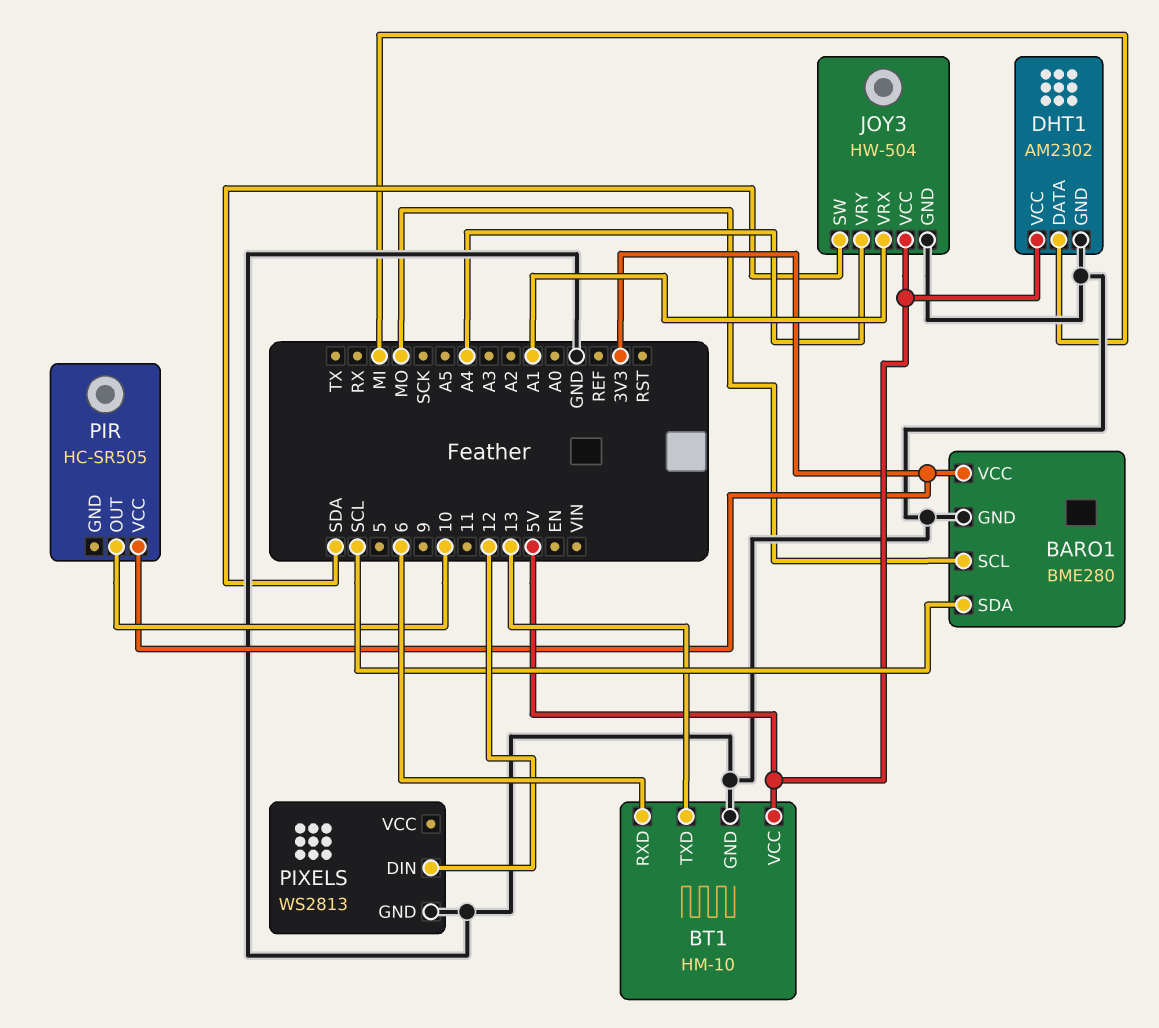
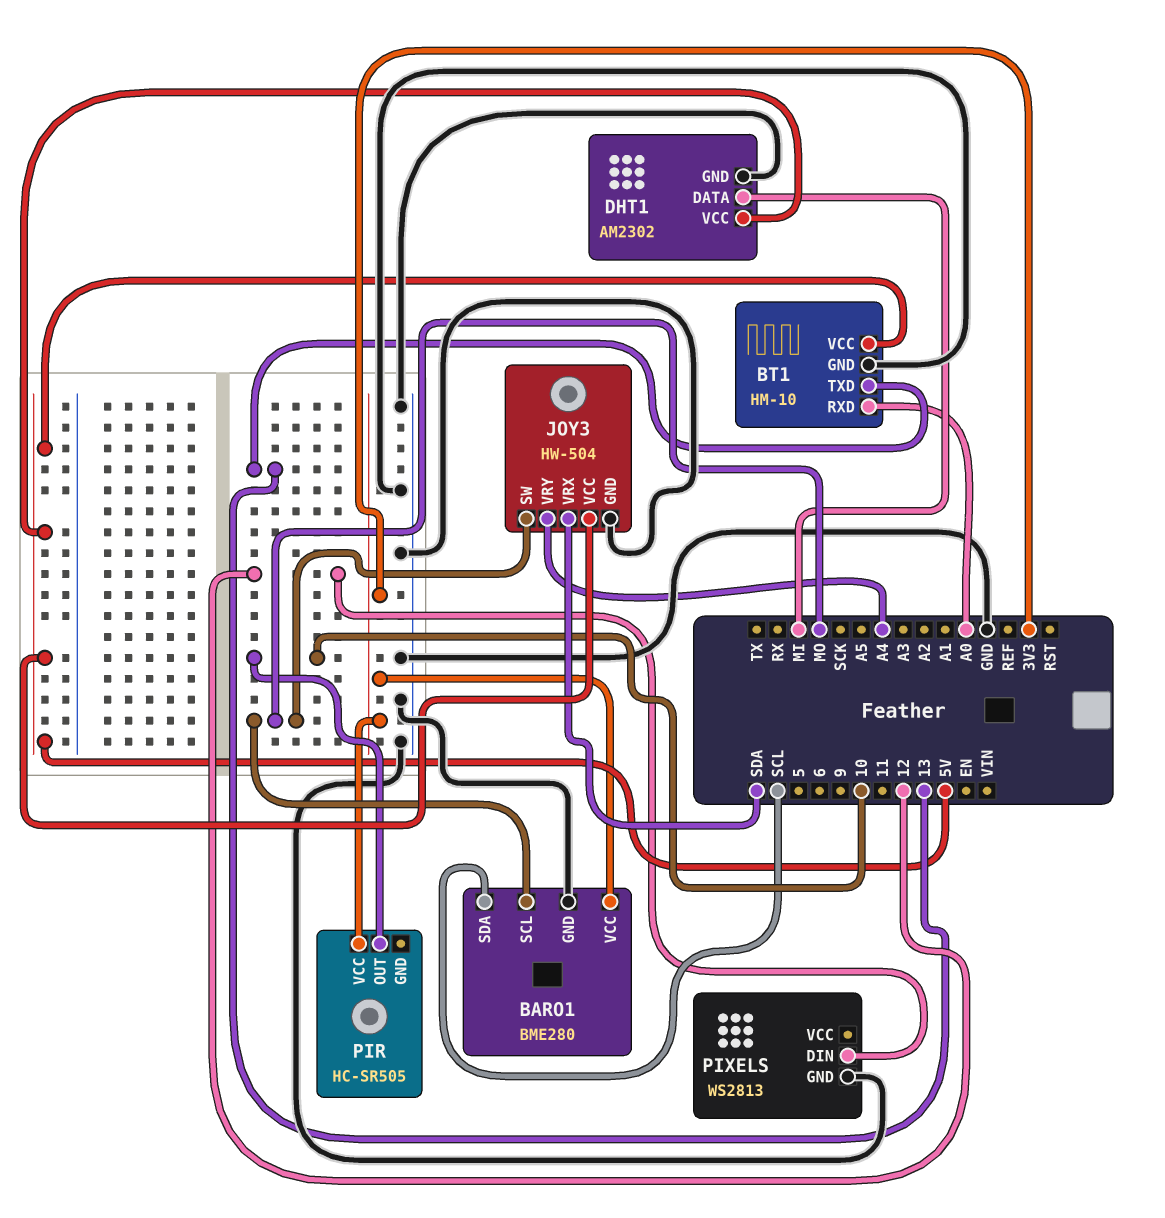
BT1 pin RXD: 6 -> A0
JOY3 pin SW: SDA -> MO
JOY3 pin VRX: A1 -> SDA

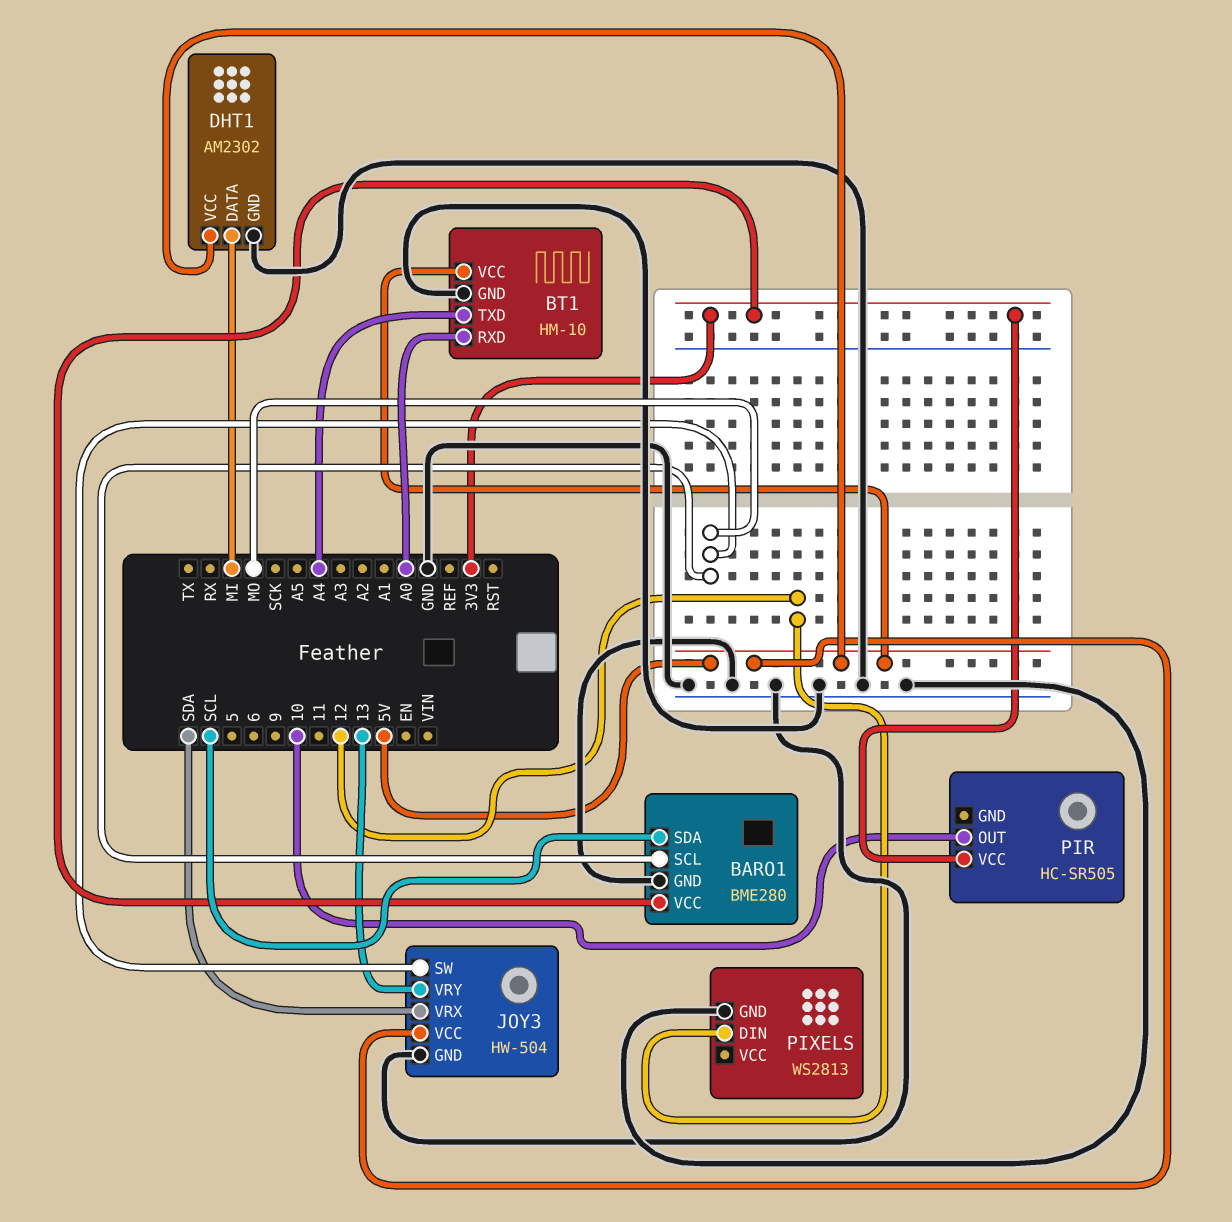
BT1 pin TXD: 13 -> A4
JOY3 pin VRY: A4 -> 13

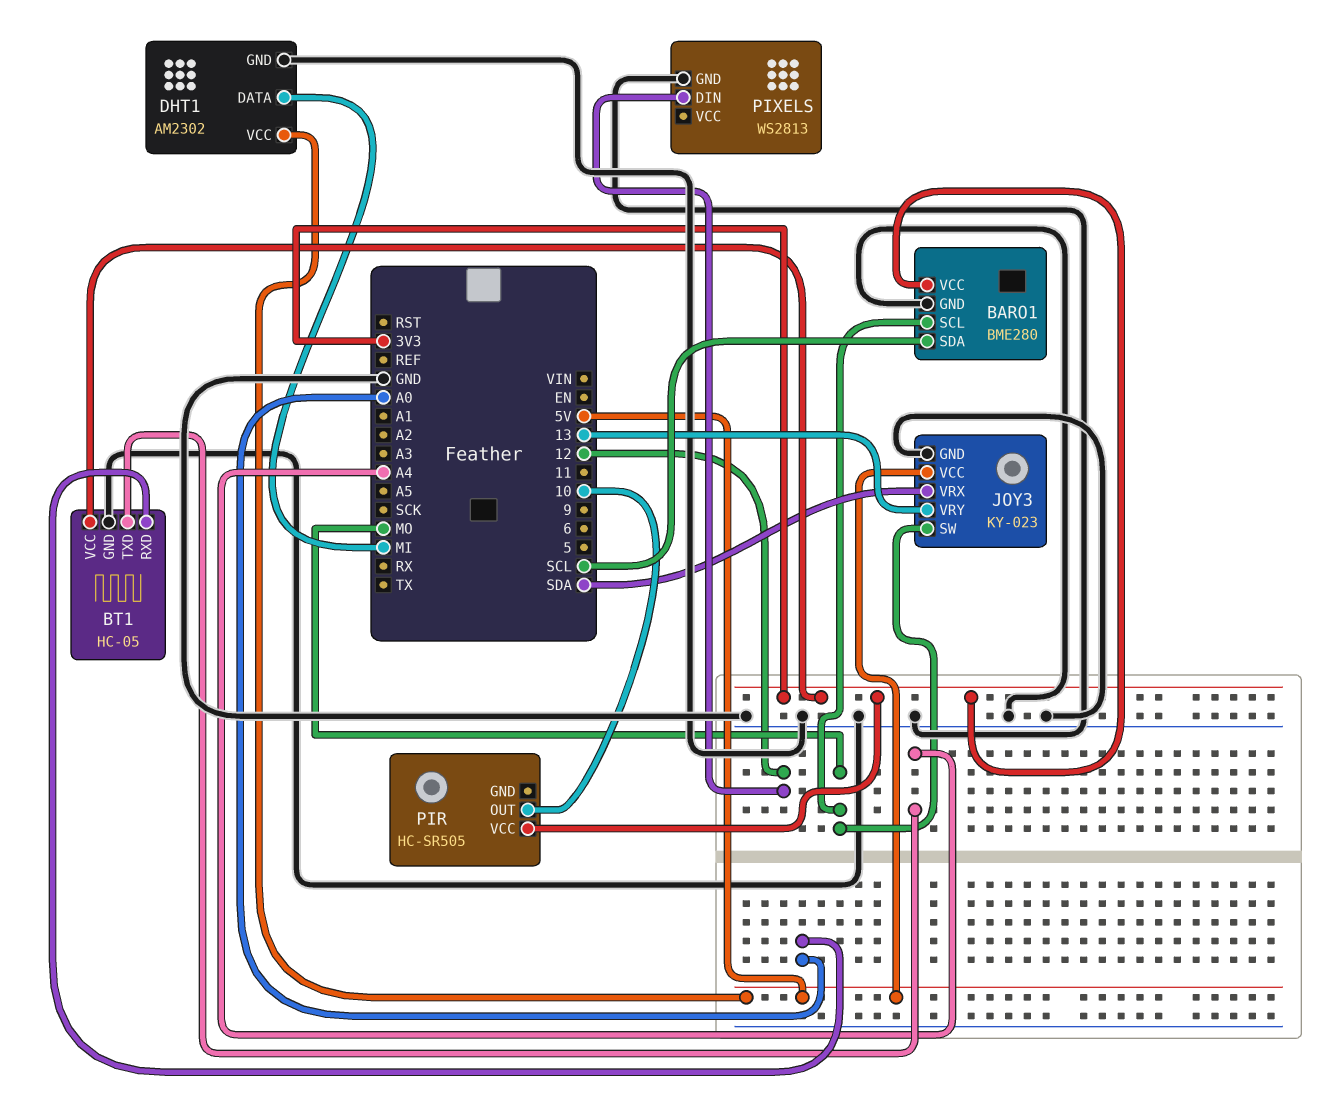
BT1: HM-10 -> HC-05
BT1 pin VCC: 5V -> 3V3
JOY3: HW-504 -> KY-023

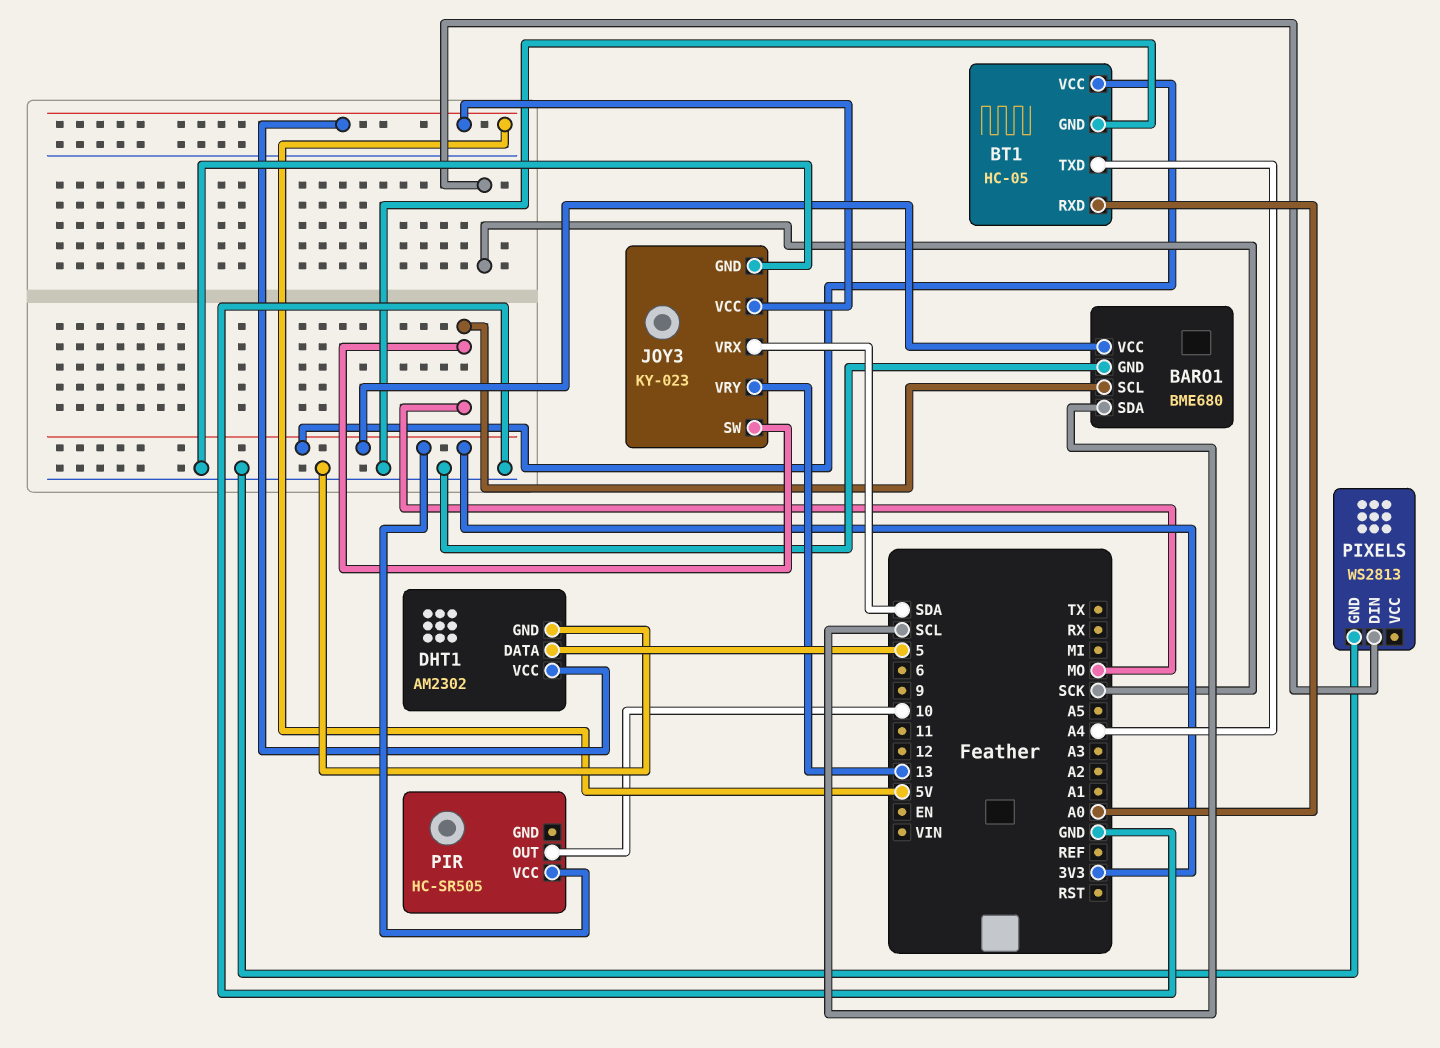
BARO1: BME280 -> BME680
DHT1 pin DATA: MI -> 5
PIXELS pin DIN: 12 -> SCK

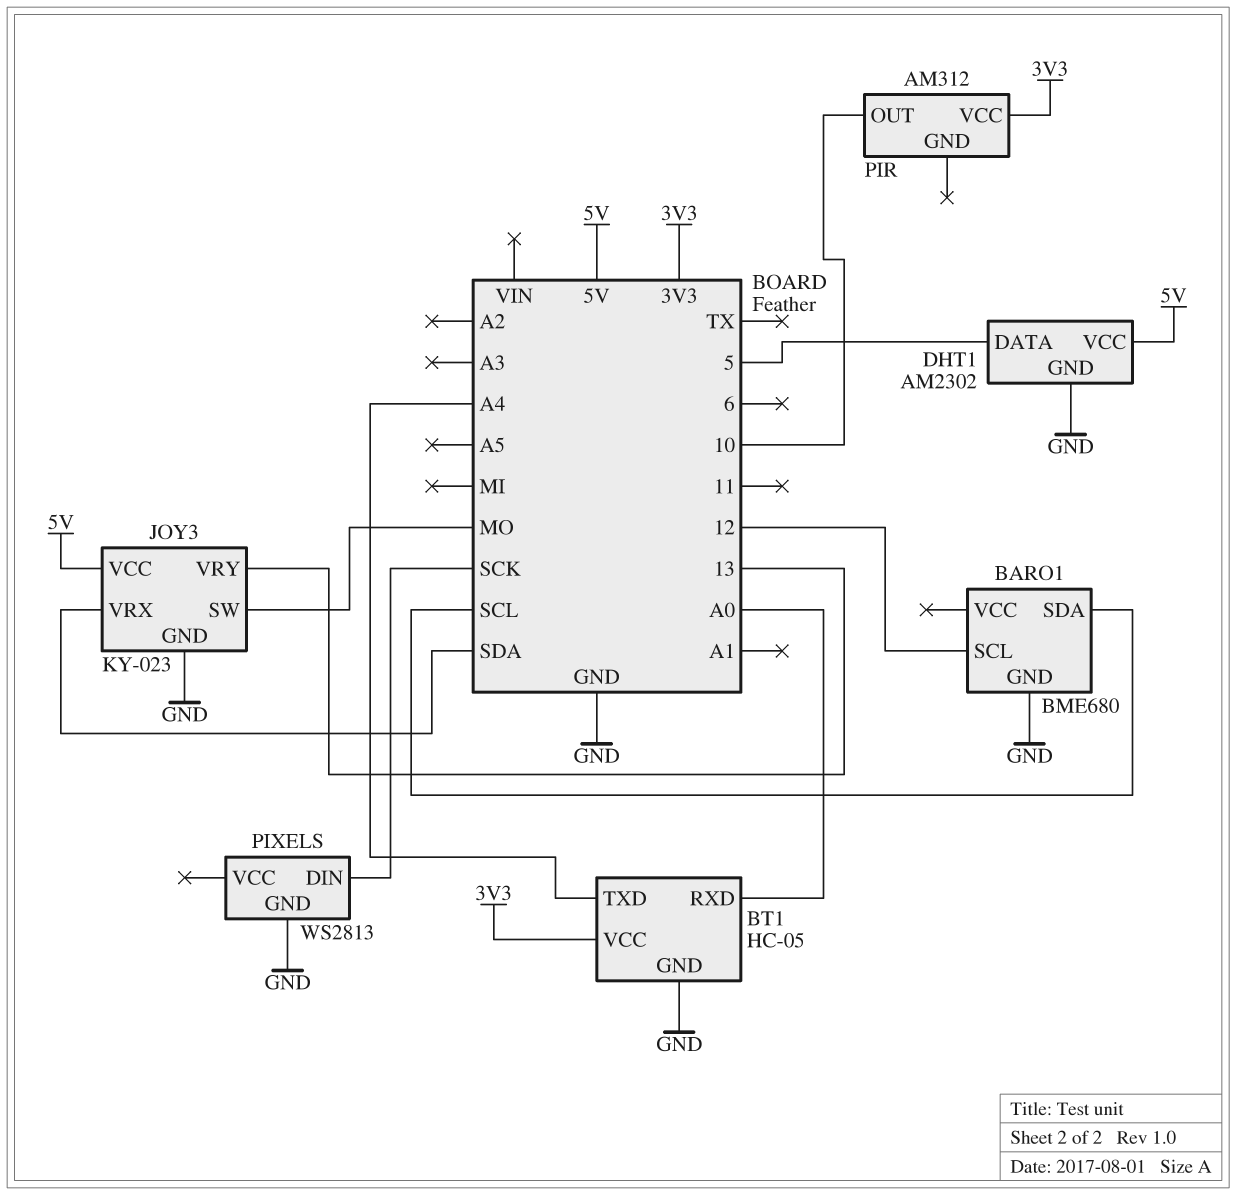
BARO1 pin SCL: MO -> 12
BARO1 pin VCC: 3V3 -> none
PIR: HC-SR505 -> AM312

